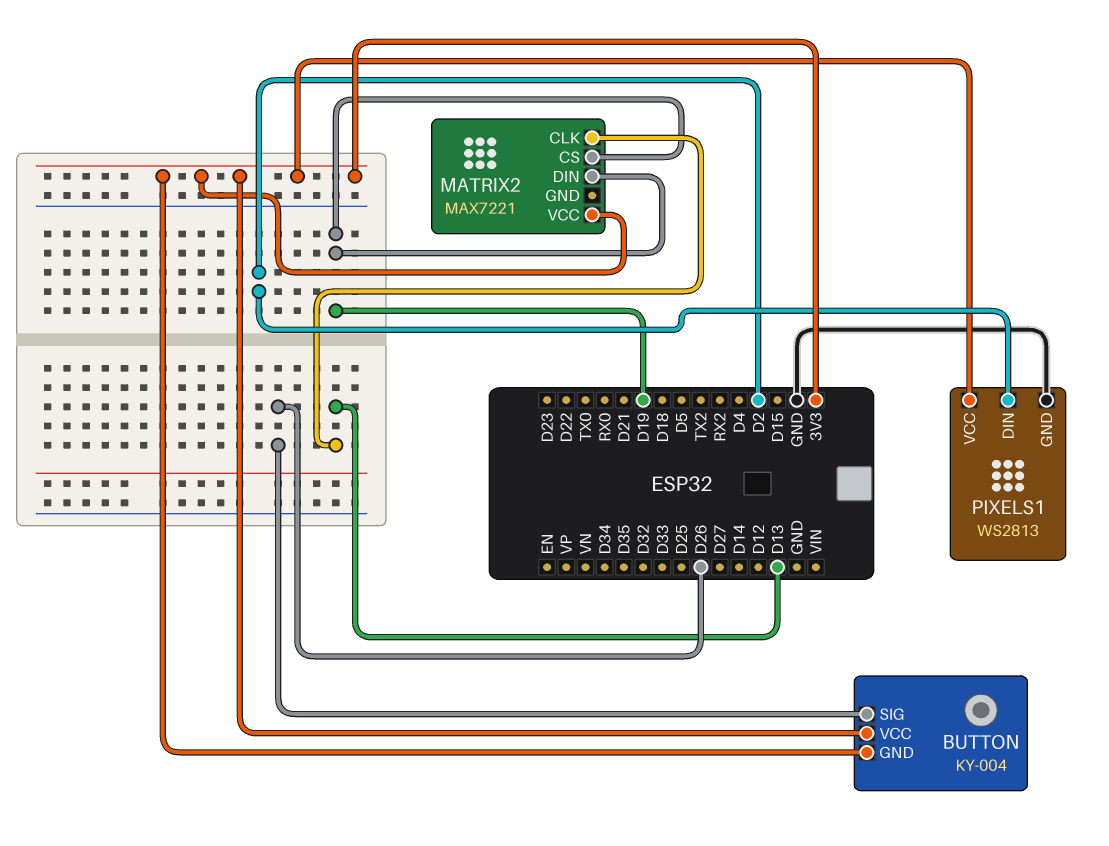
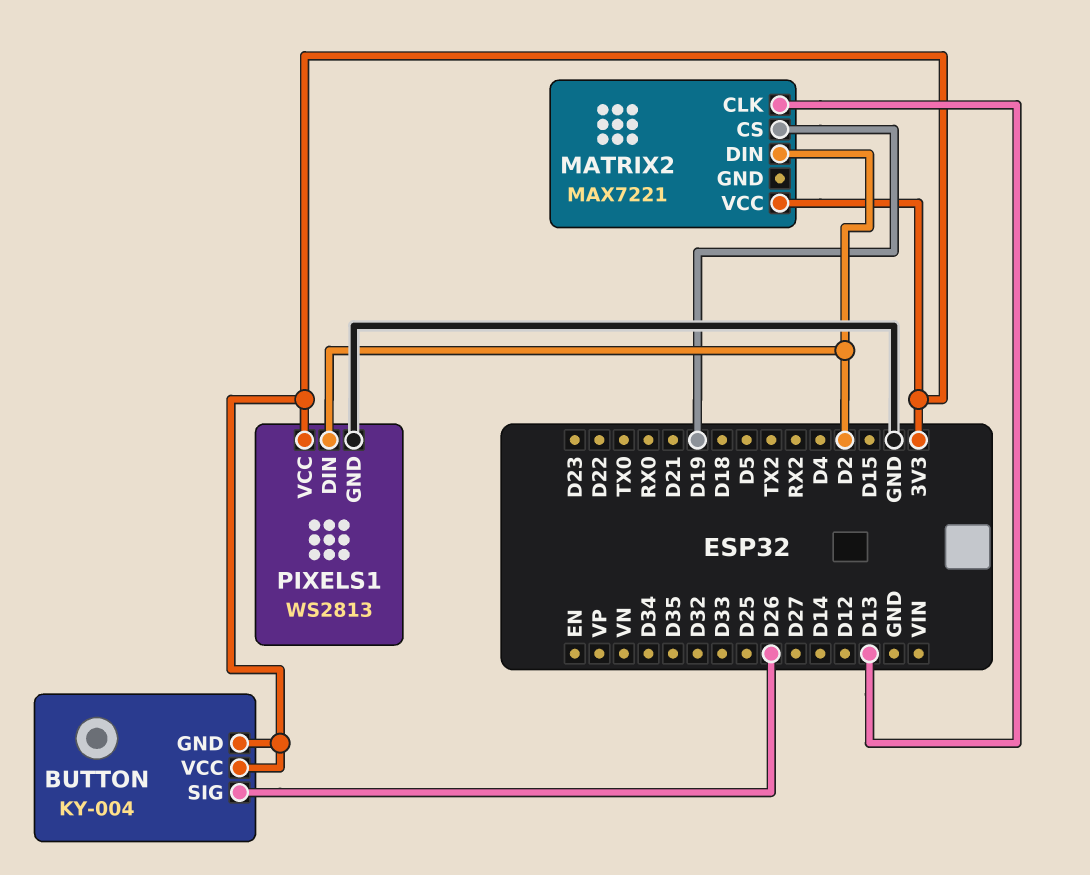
MATRIX2 pin DIN: D19 -> D2

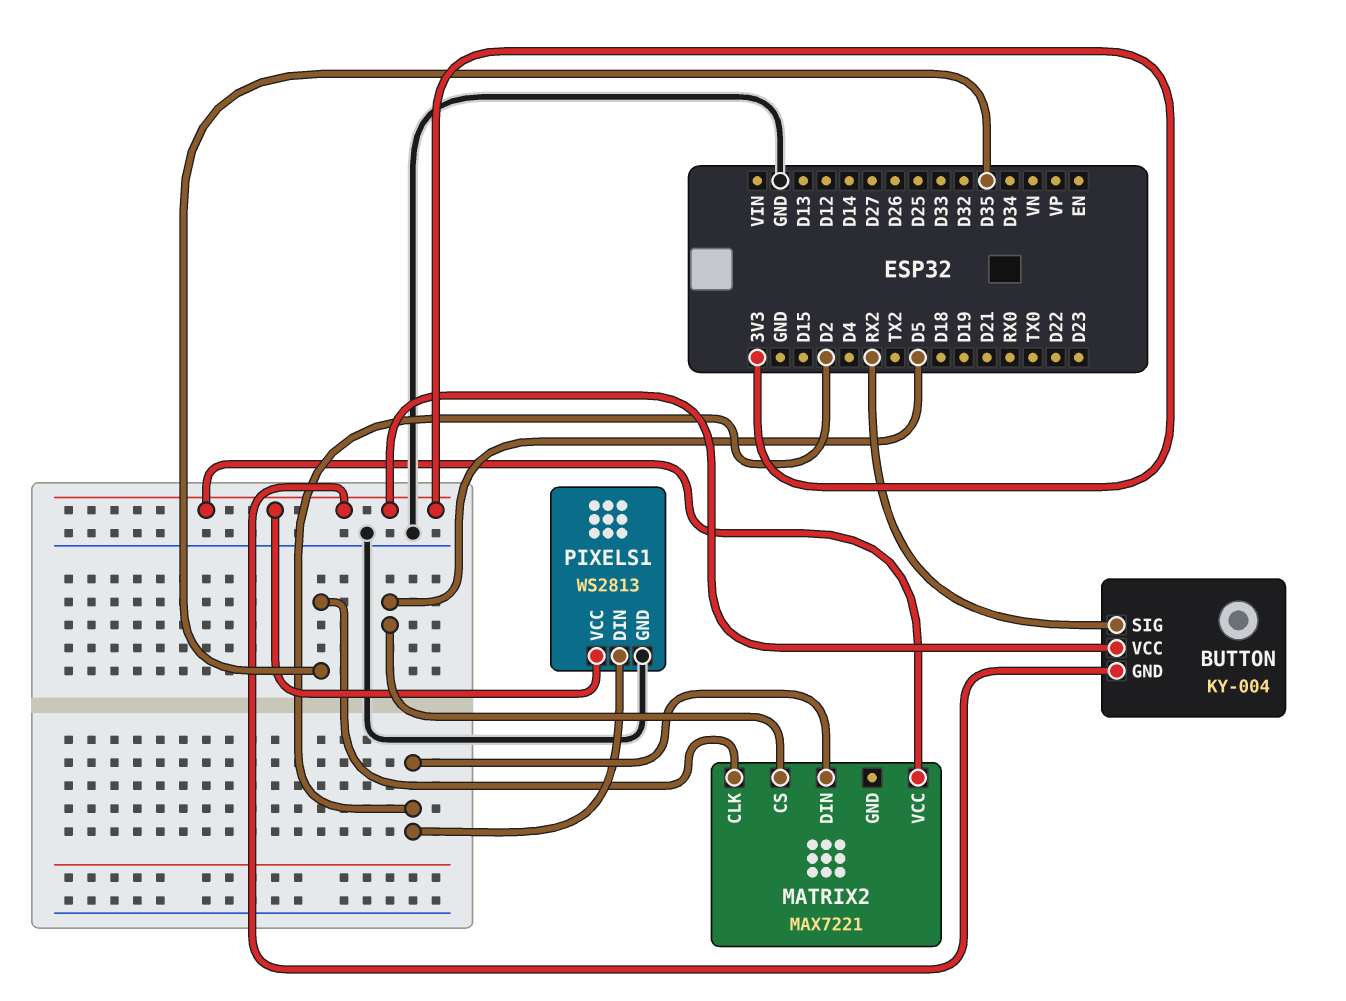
BUTTON pin SIG: D26 -> RX2
MATRIX2 pin CLK: D13 -> D35
MATRIX2 pin CS: D19 -> D5

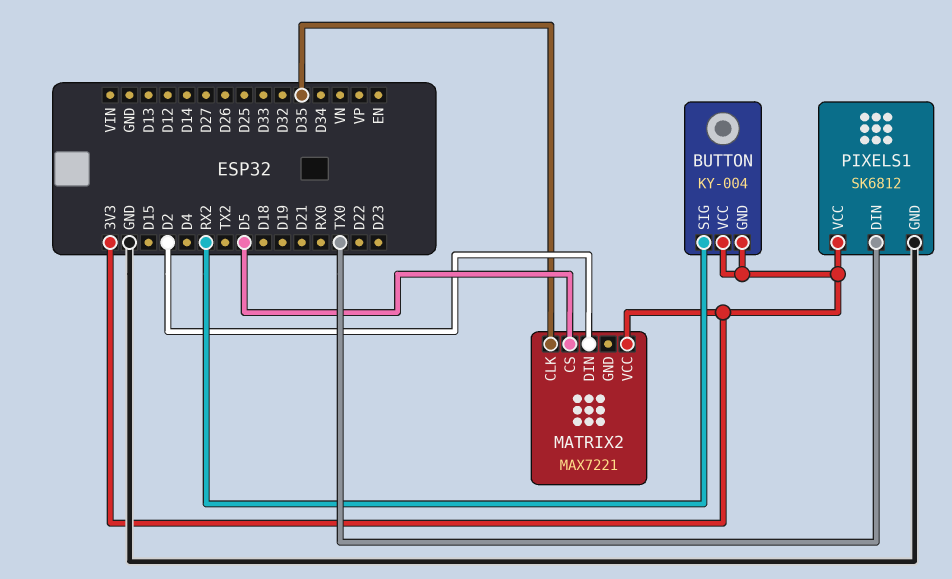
PIXELS1: WS2813 -> SK6812
PIXELS1 pin DIN: D2 -> TX0

